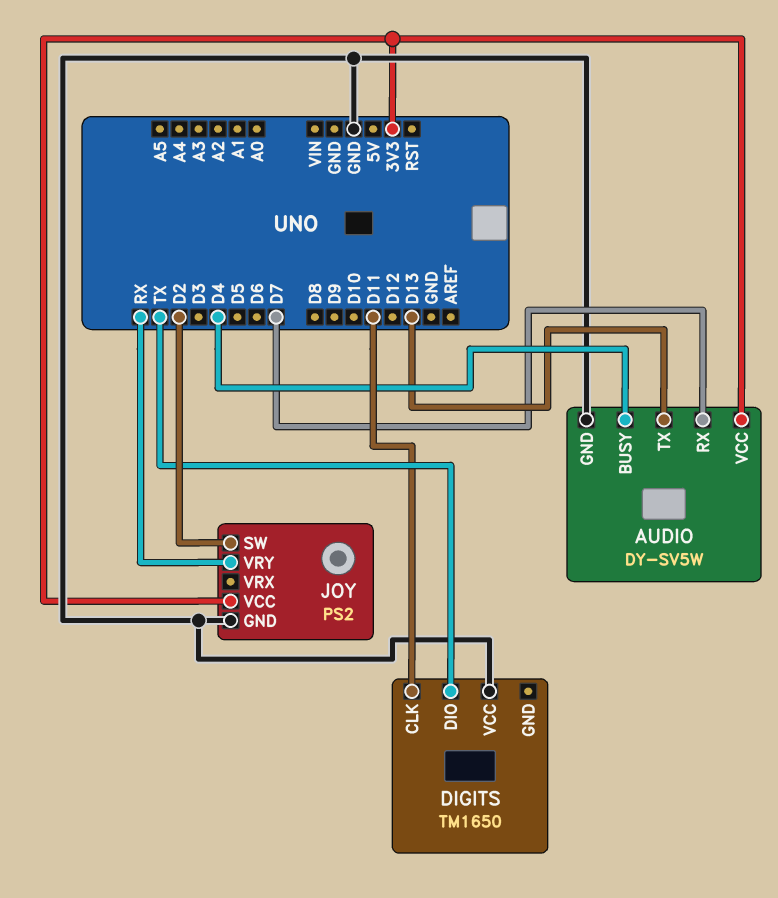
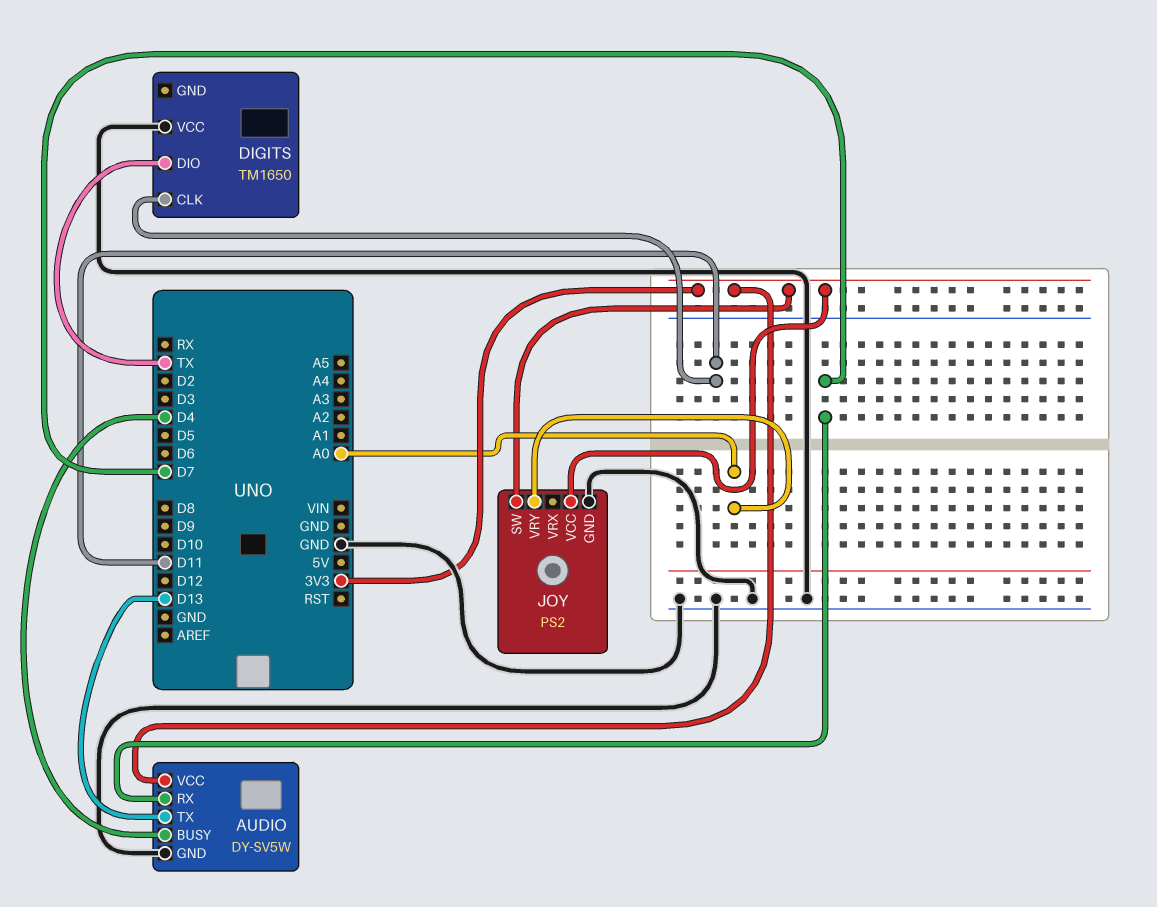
JOY pin SW: D2 -> 3V3
JOY pin VRY: RX -> A0

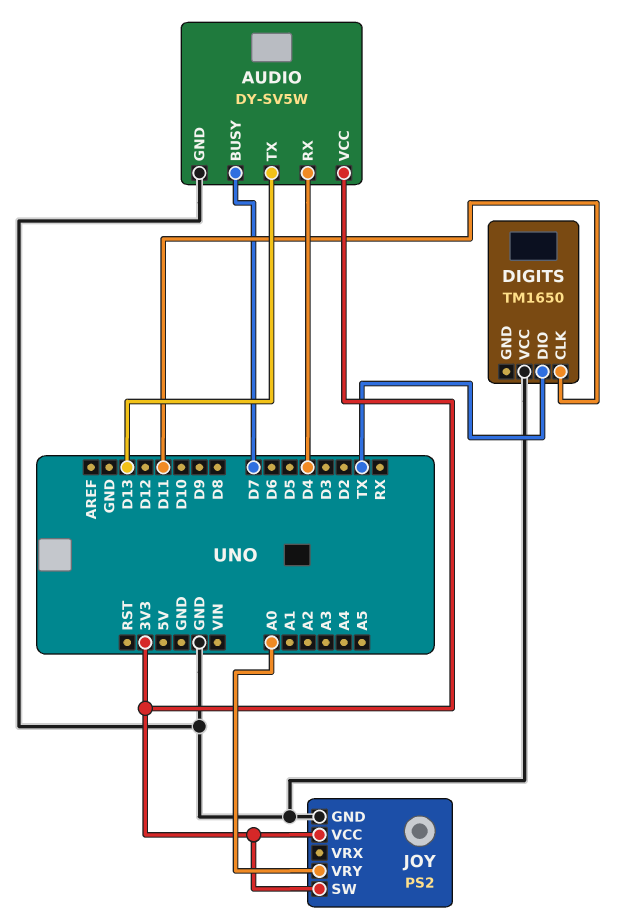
AUDIO pin BUSY: D4 -> D7
AUDIO pin RX: D7 -> D4

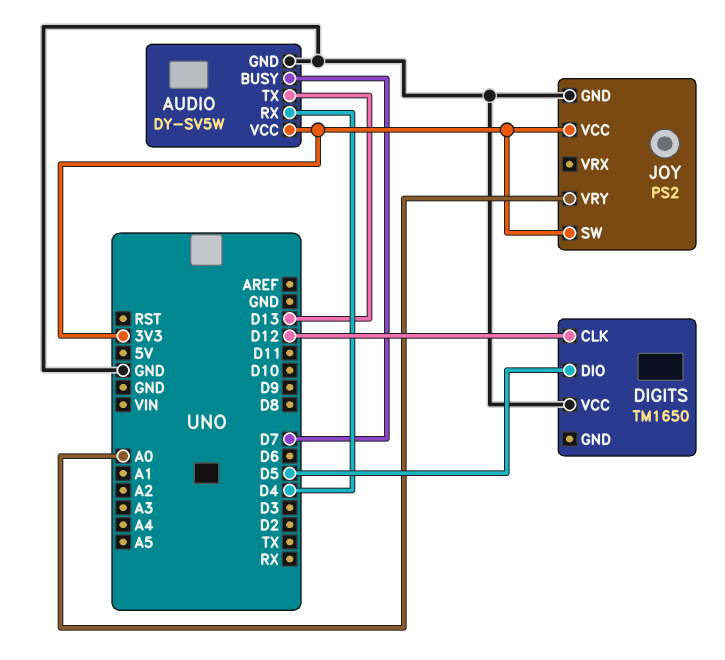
DIGITS pin CLK: D11 -> D12
DIGITS pin DIO: TX -> D5

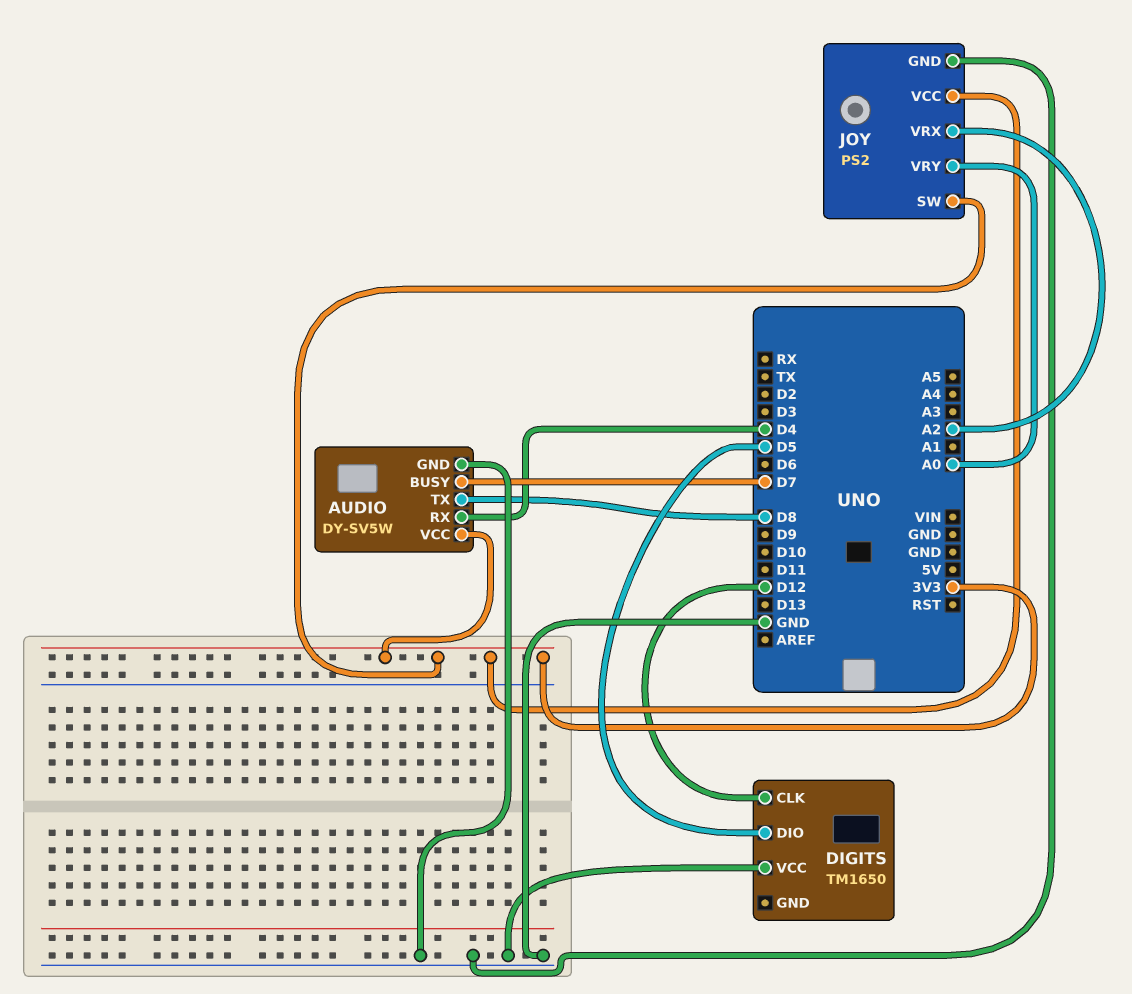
AUDIO pin TX: D13 -> D8
JOY pin VRX: none -> A2

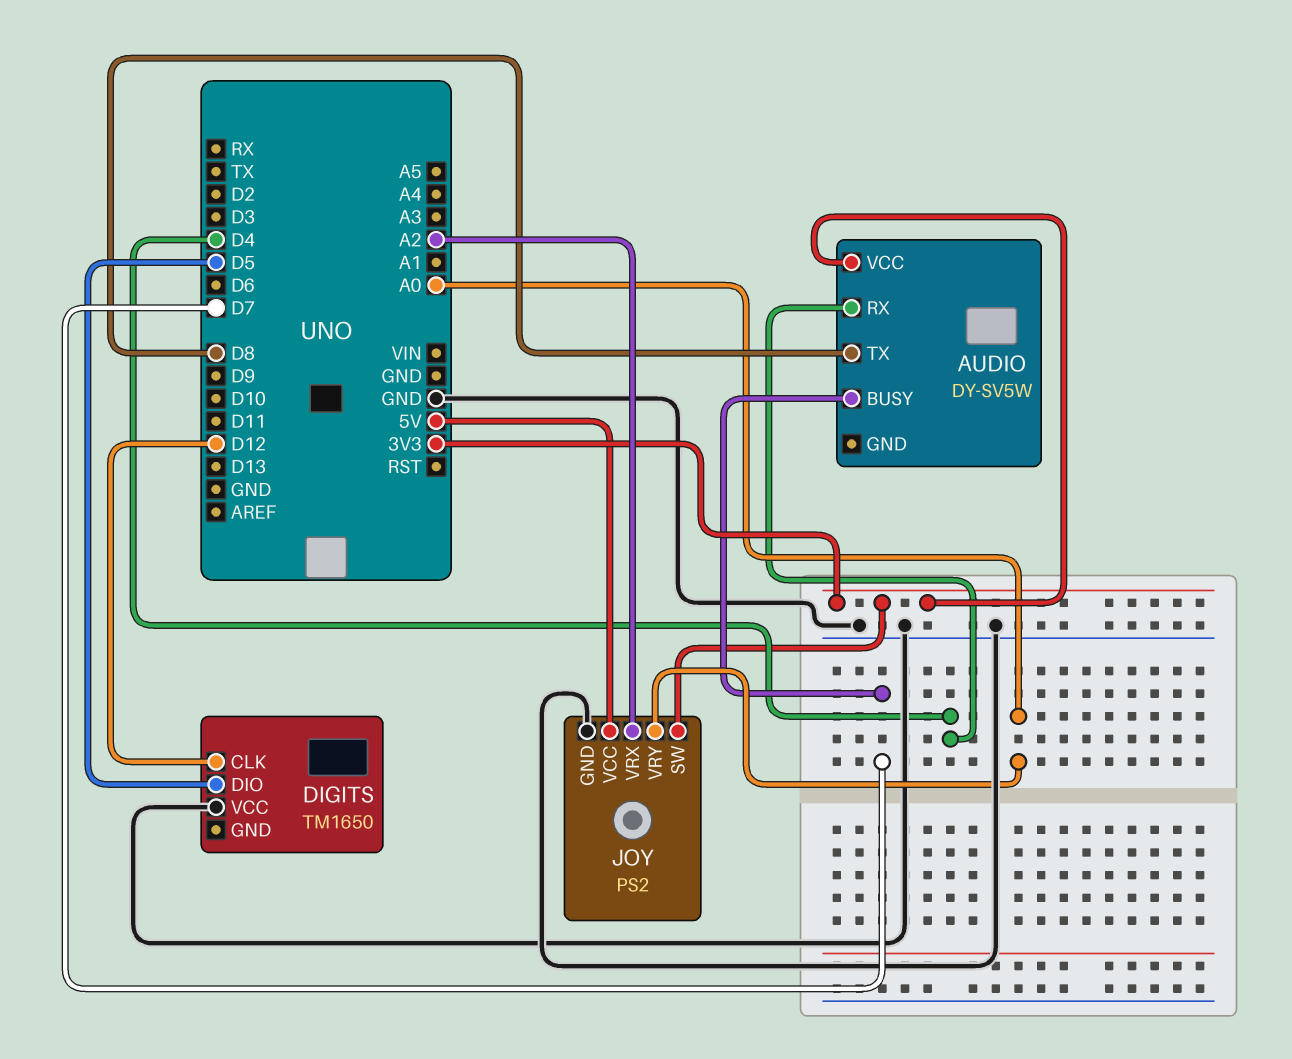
AUDIO pin GND: GND -> none
JOY pin VCC: 3V3 -> 5V

